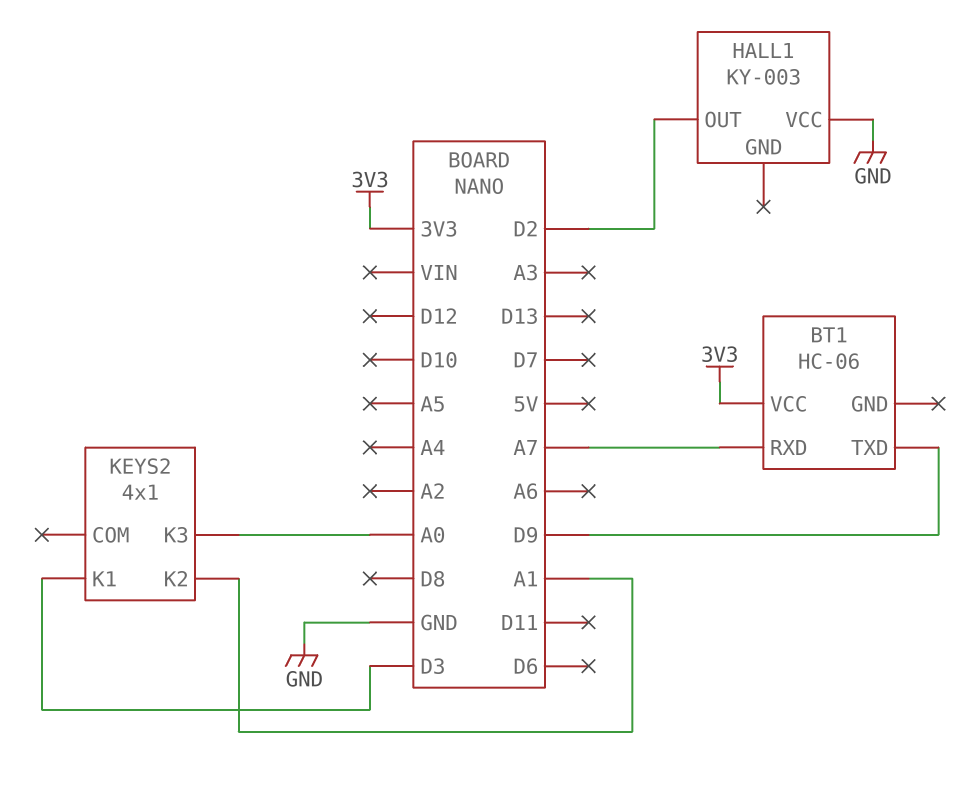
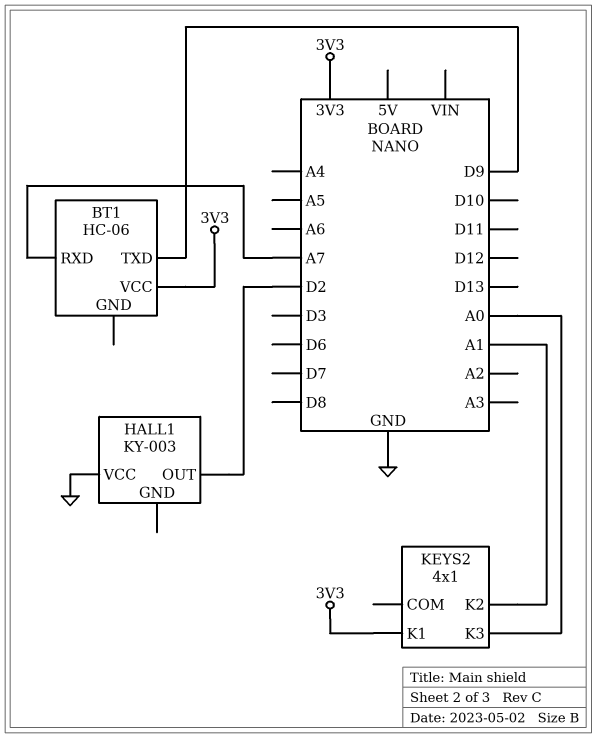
KEYS2 pin K1: D3 -> 3V3

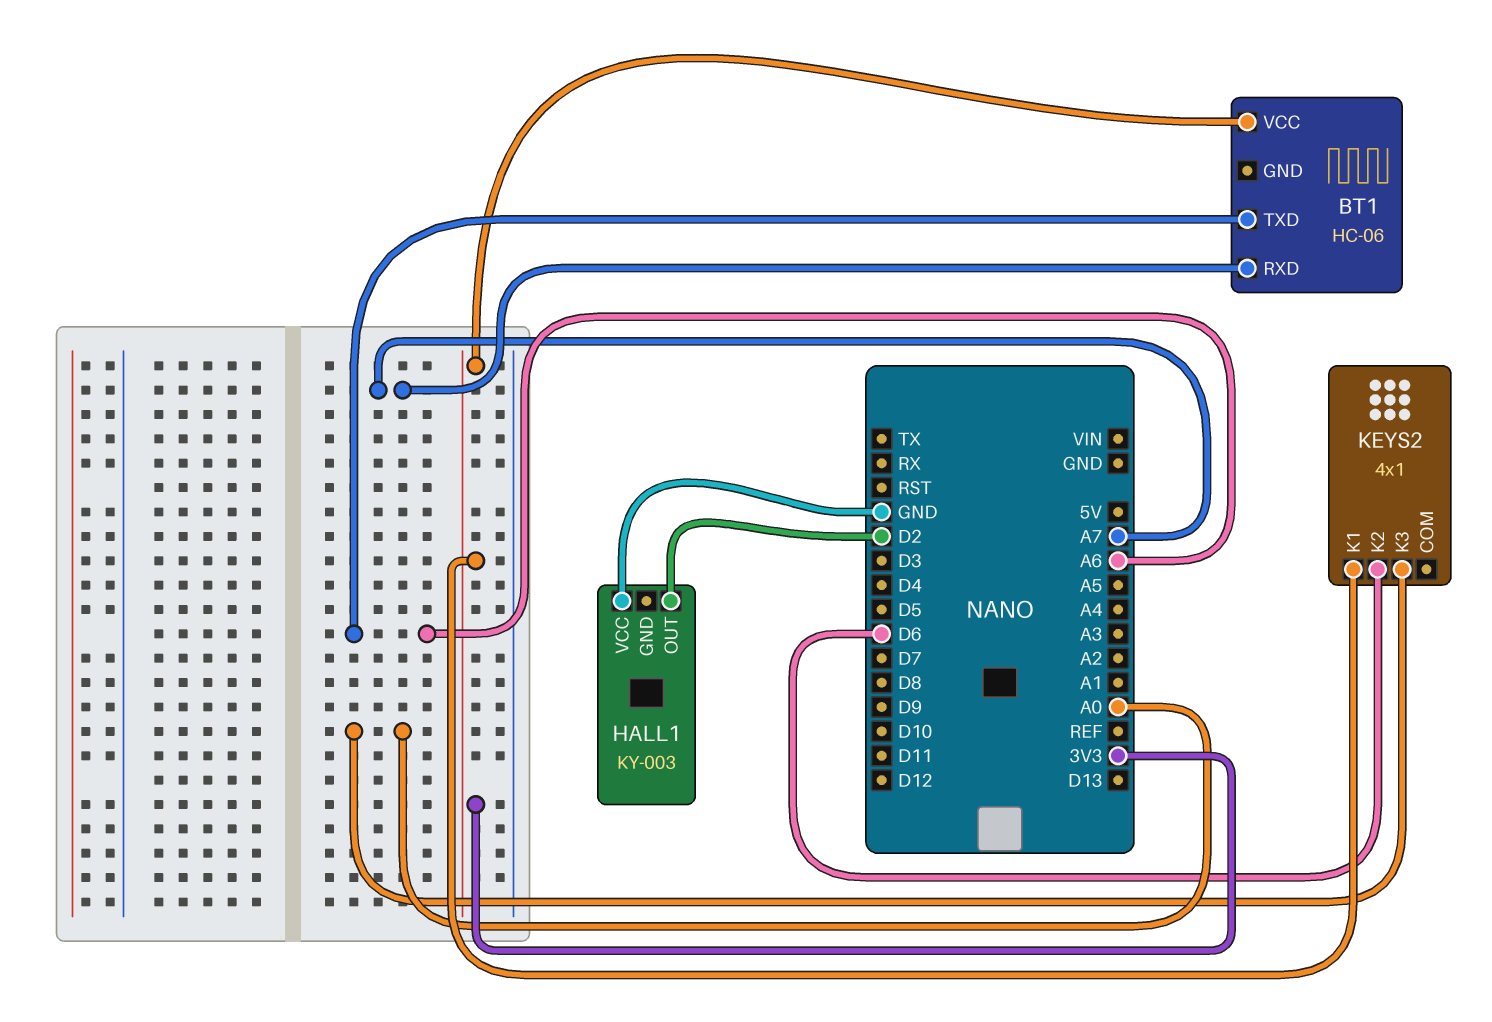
BT1 pin TXD: D9 -> A6
KEYS2 pin K2: A1 -> D6

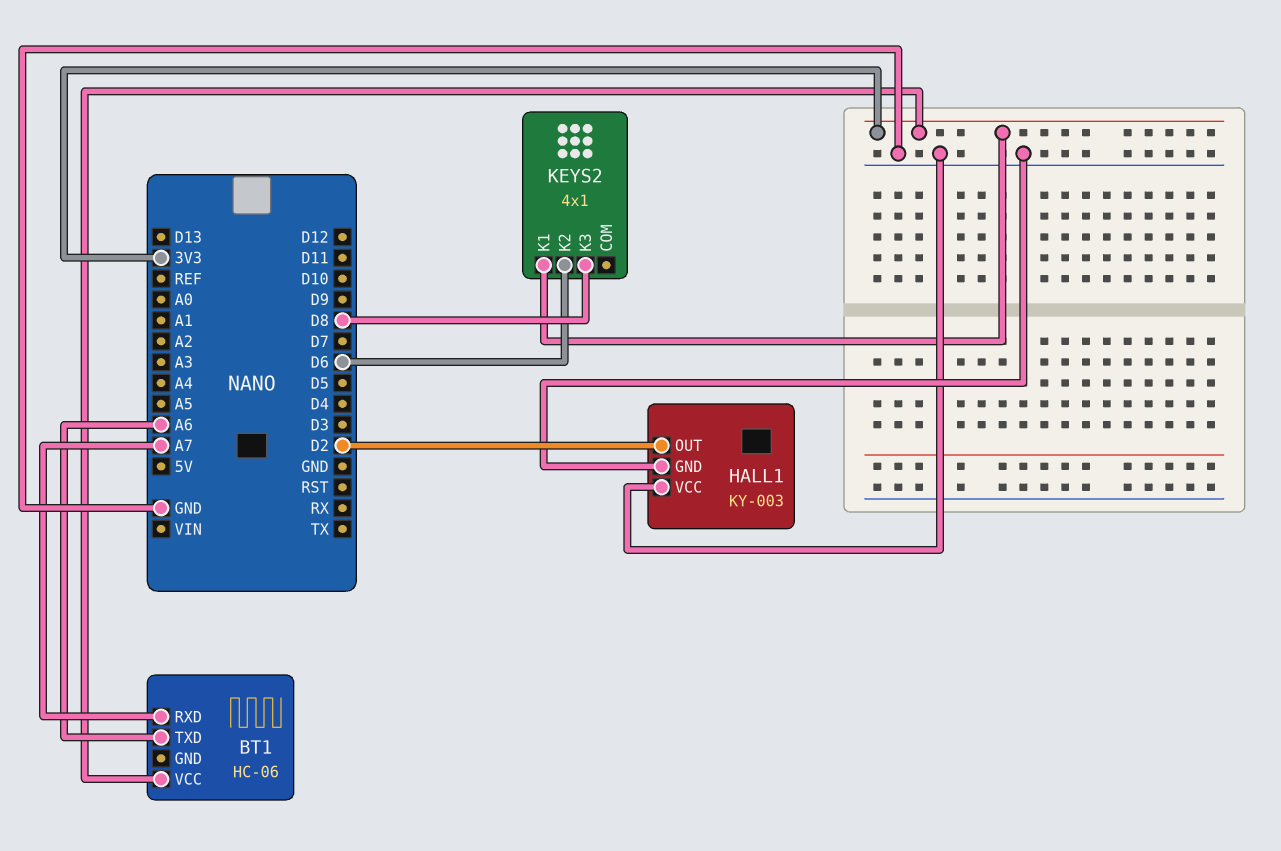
HALL1 pin GND: none -> GND
KEYS2 pin K3: A0 -> D8

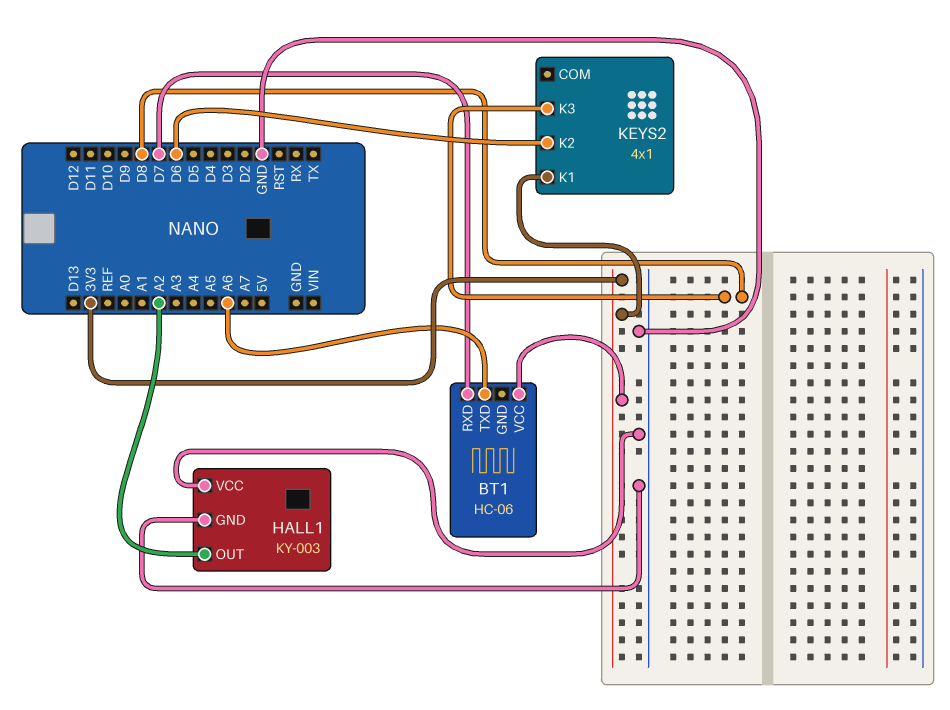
BT1 pin RXD: A7 -> D7
HALL1 pin OUT: D2 -> A2

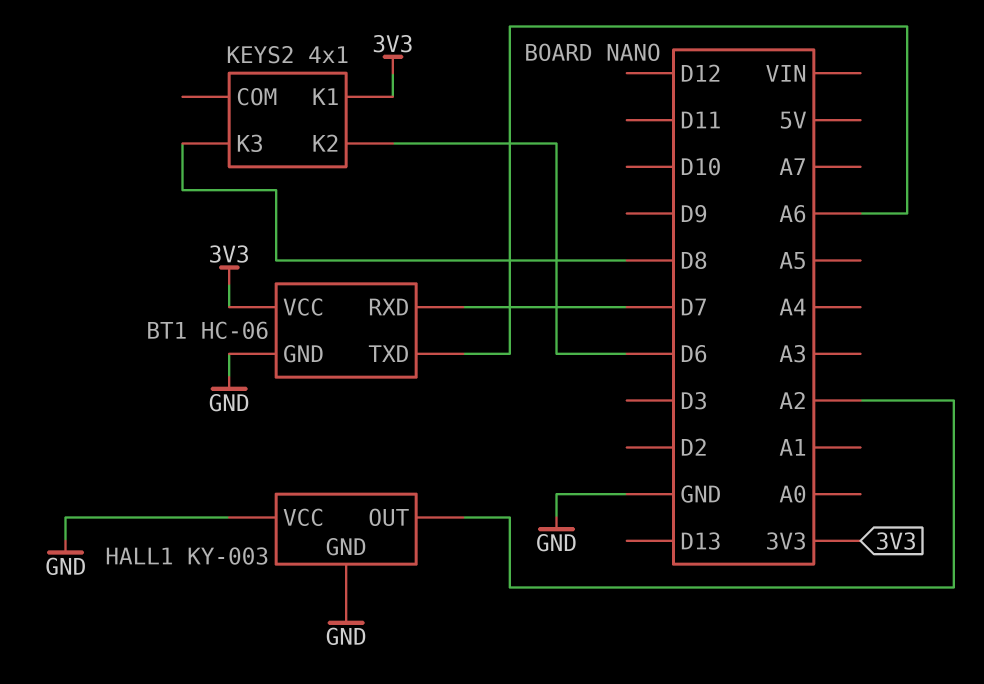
BT1 pin GND: none -> GND

